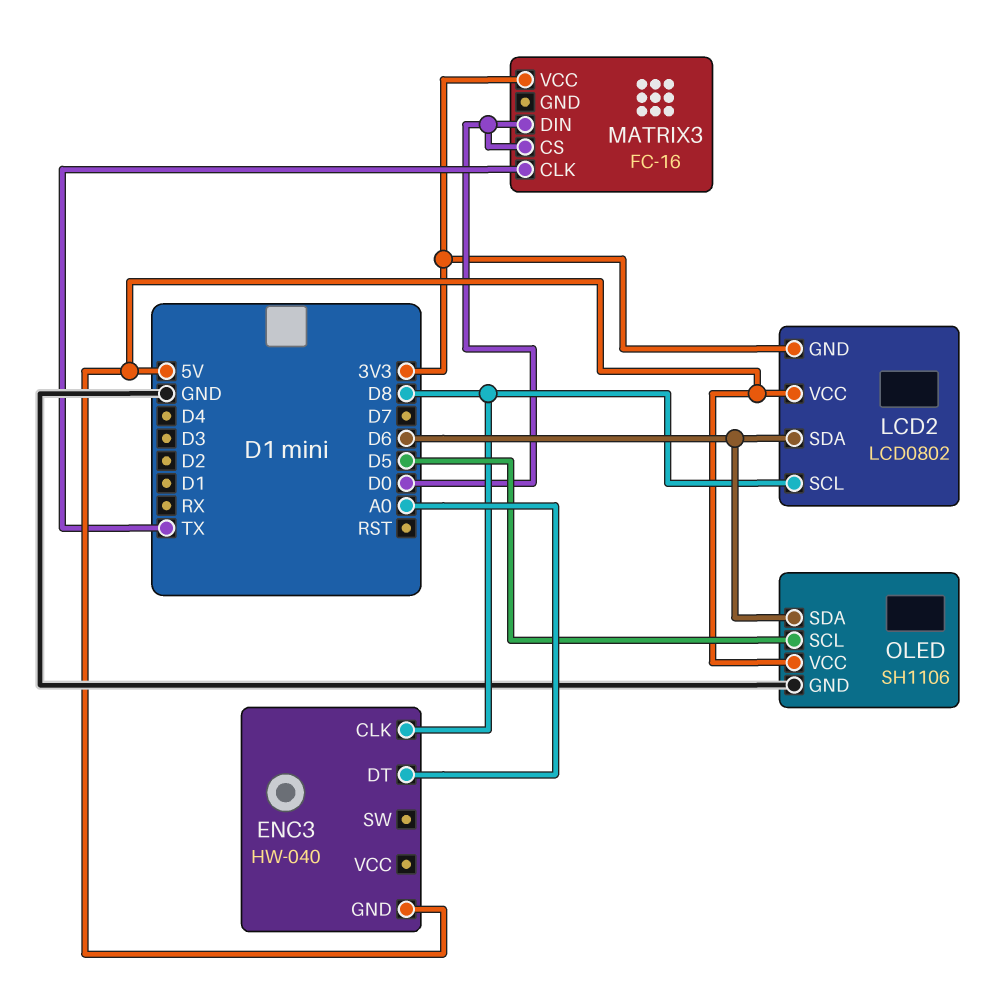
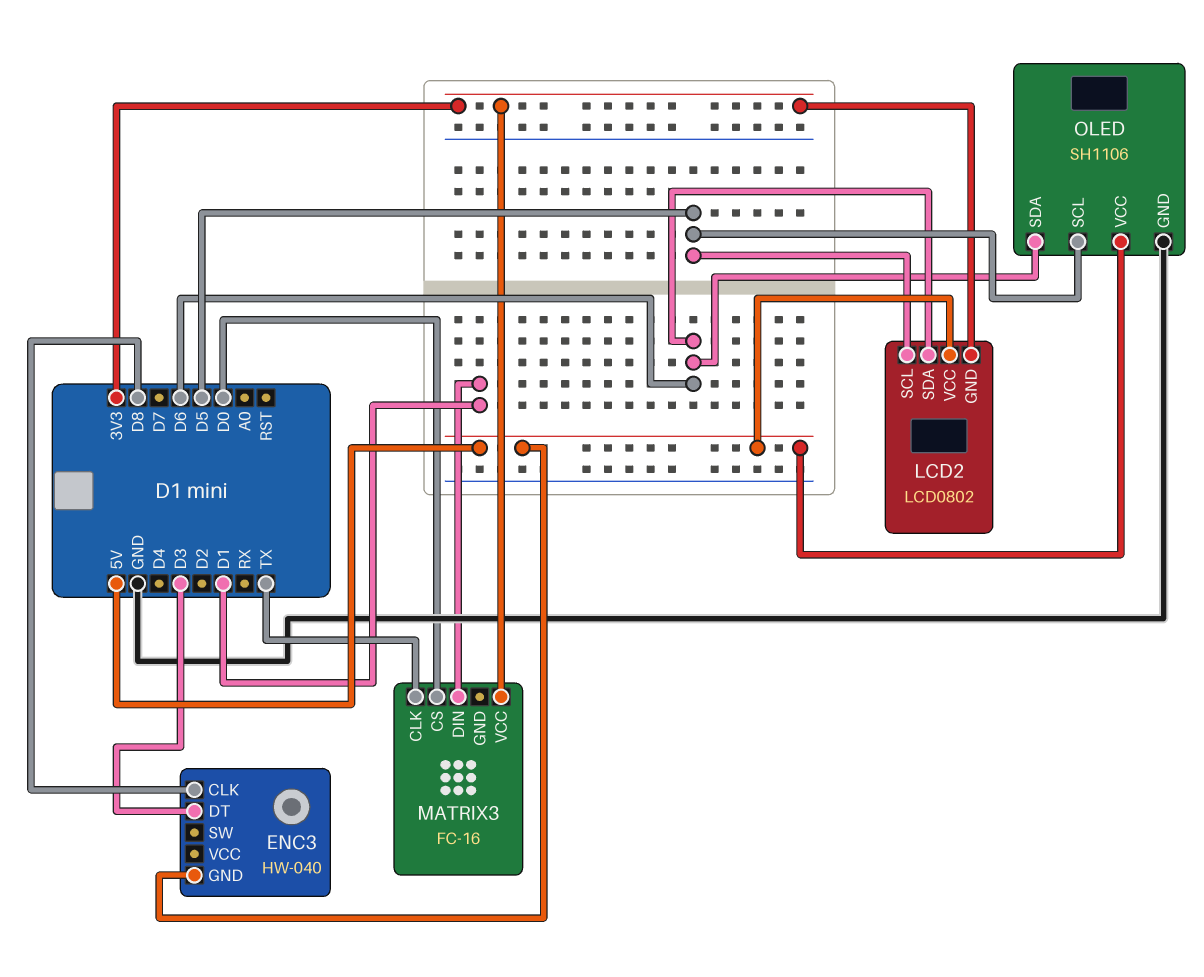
ENC3 pin DT: A0 -> D3
LCD2 pin SCL: D8 -> D5
MATRIX3 pin DIN: D0 -> D1

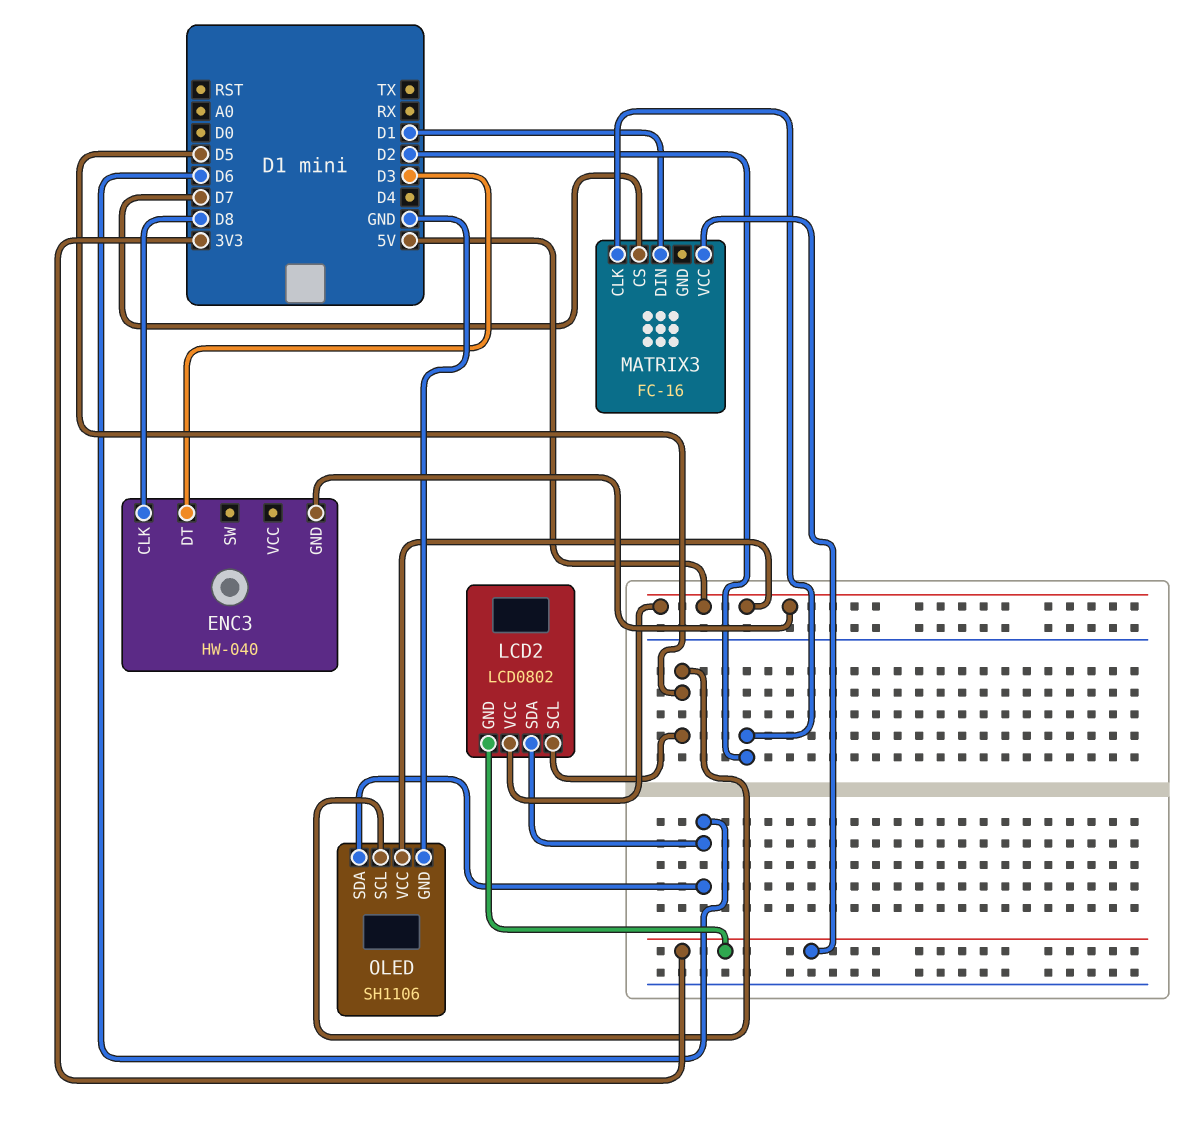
MATRIX3 pin CLK: TX -> D2
MATRIX3 pin CS: D0 -> D7

